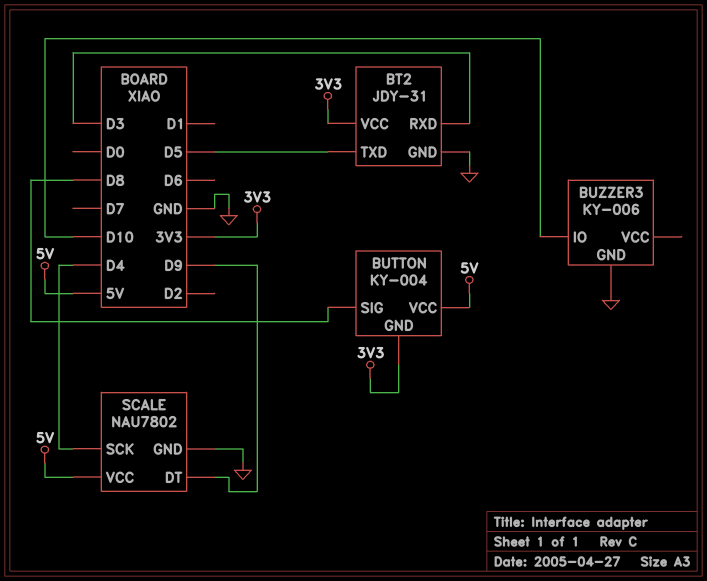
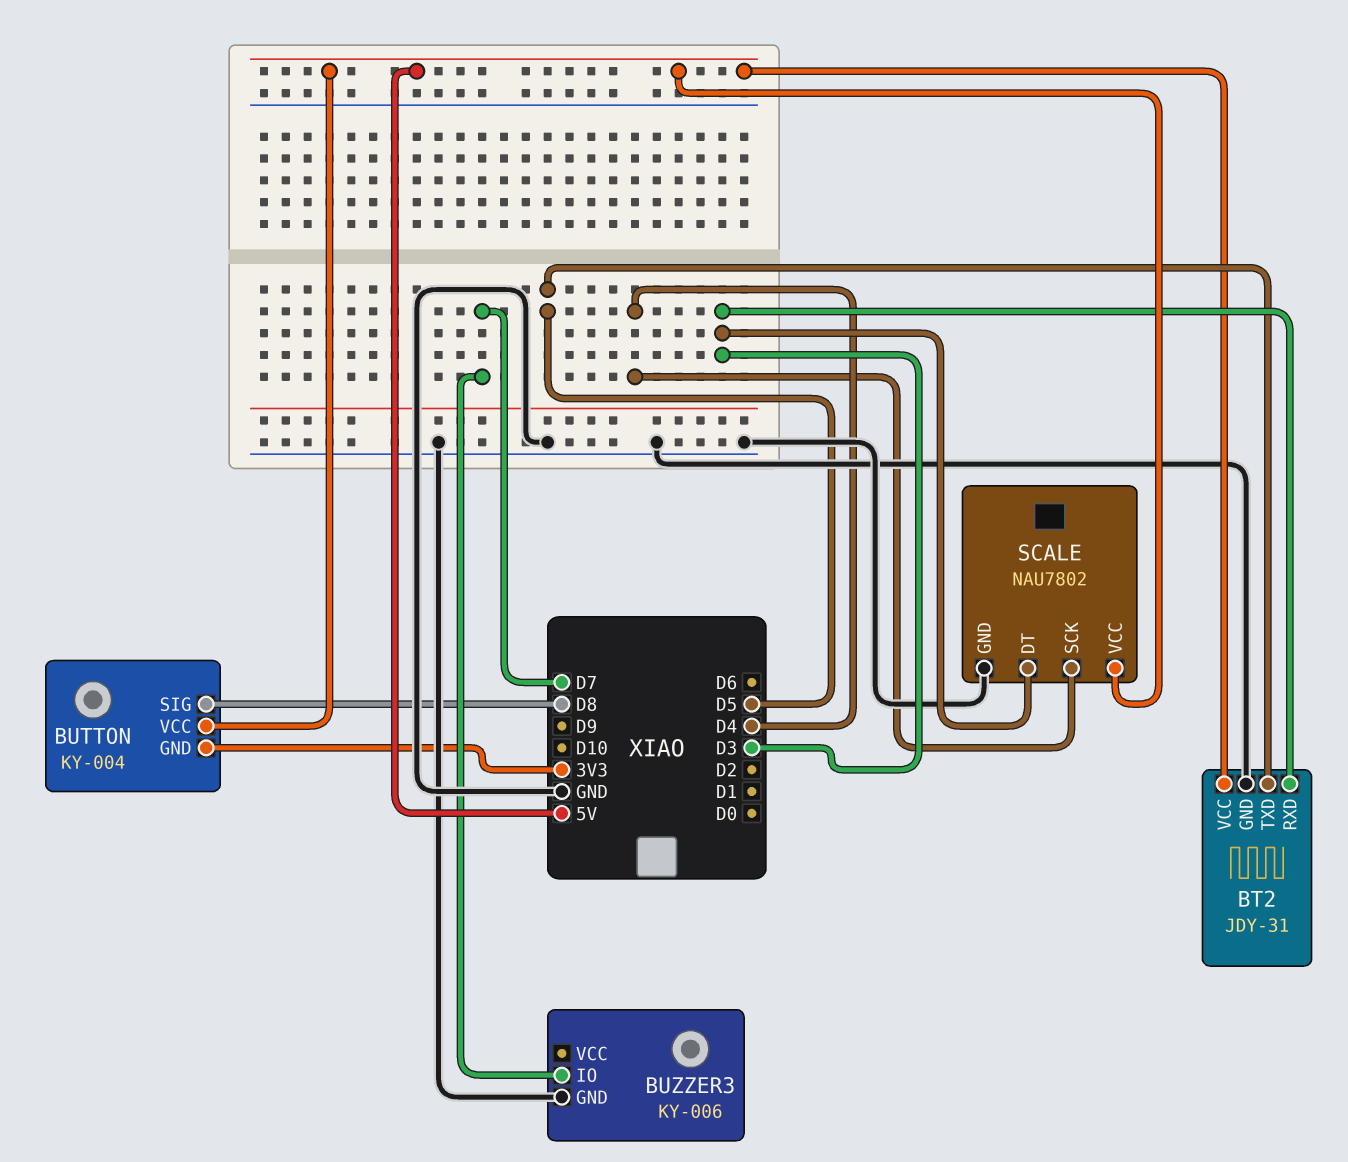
BT2 pin VCC: 3V3 -> 5V
BUZZER3 pin IO: D10 -> D7
SCALE pin DT: D9 -> D3

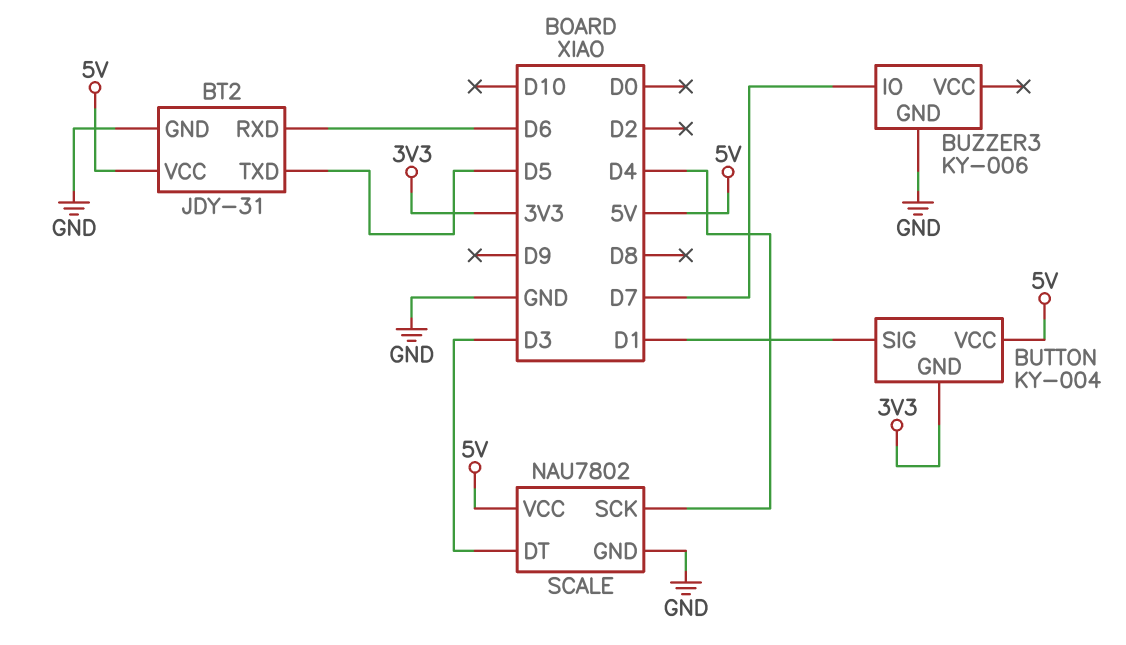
BT2 pin RXD: D3 -> D6
BUTTON pin SIG: D8 -> D1

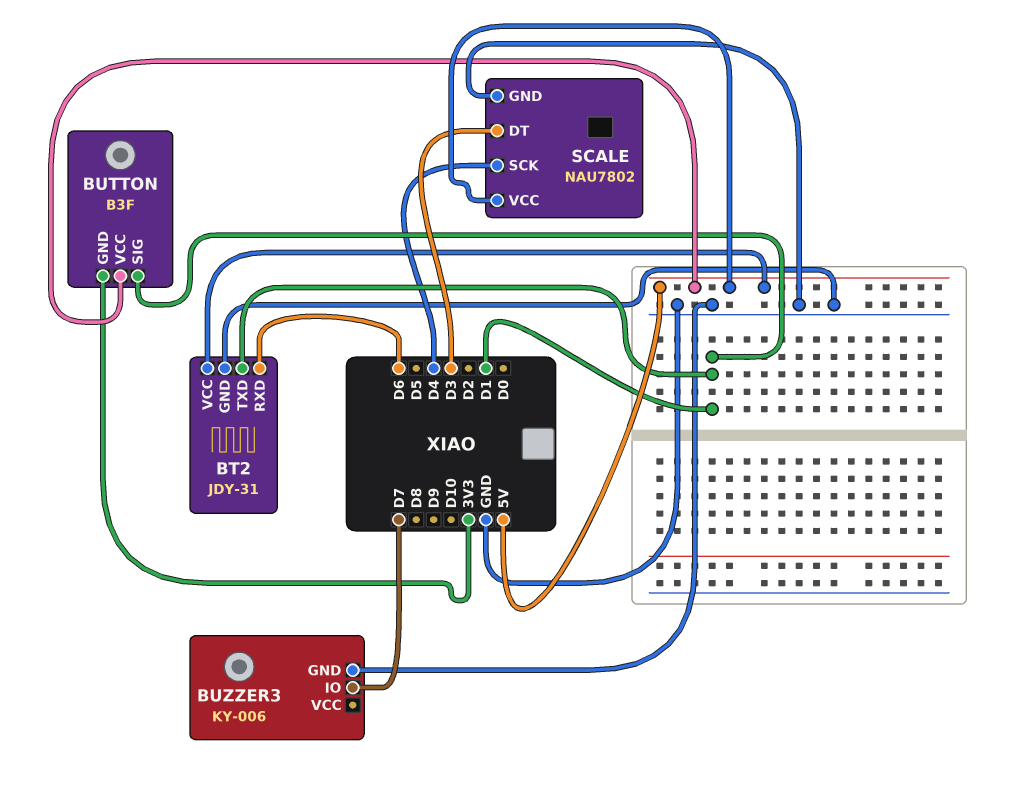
BT2 pin TXD: D5 -> D1
BUTTON: KY-004 -> B3F

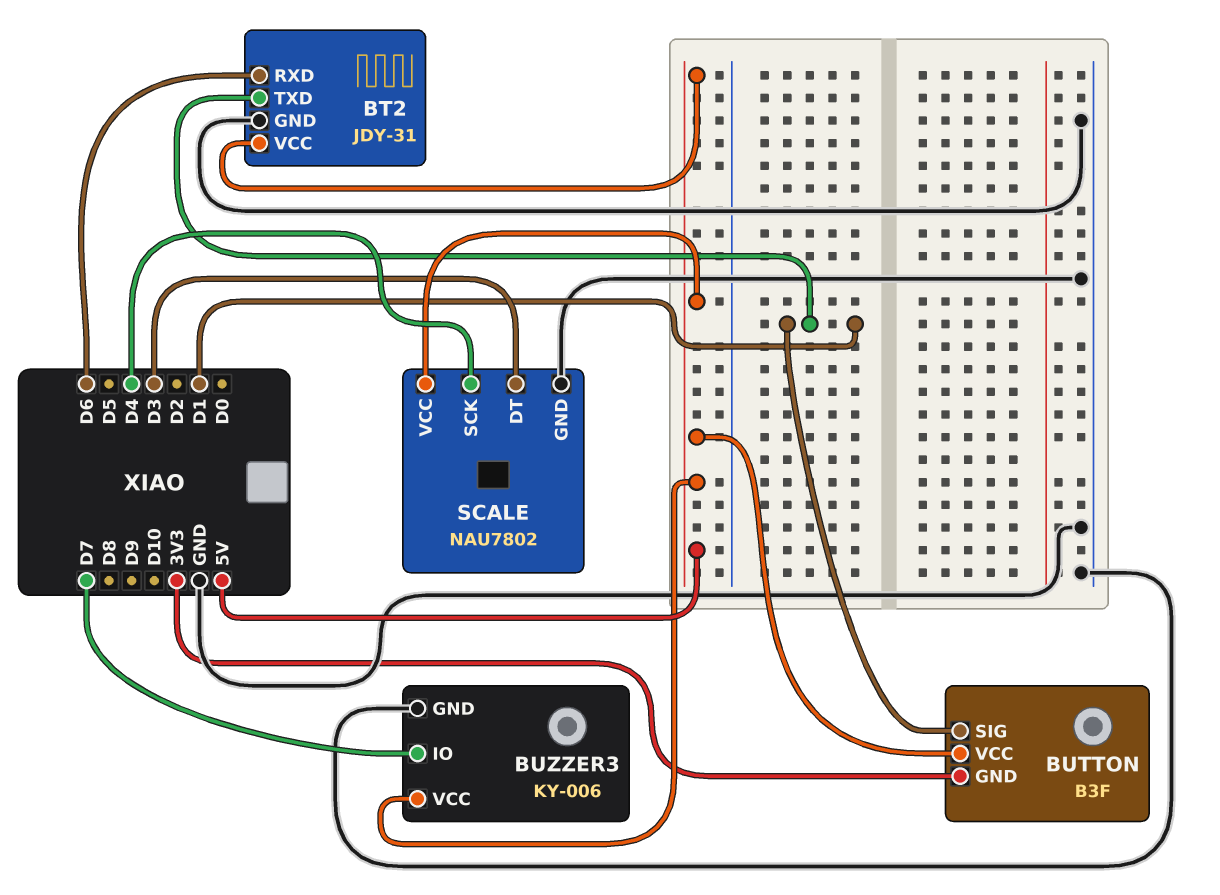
BUZZER3 pin VCC: none -> 5V

